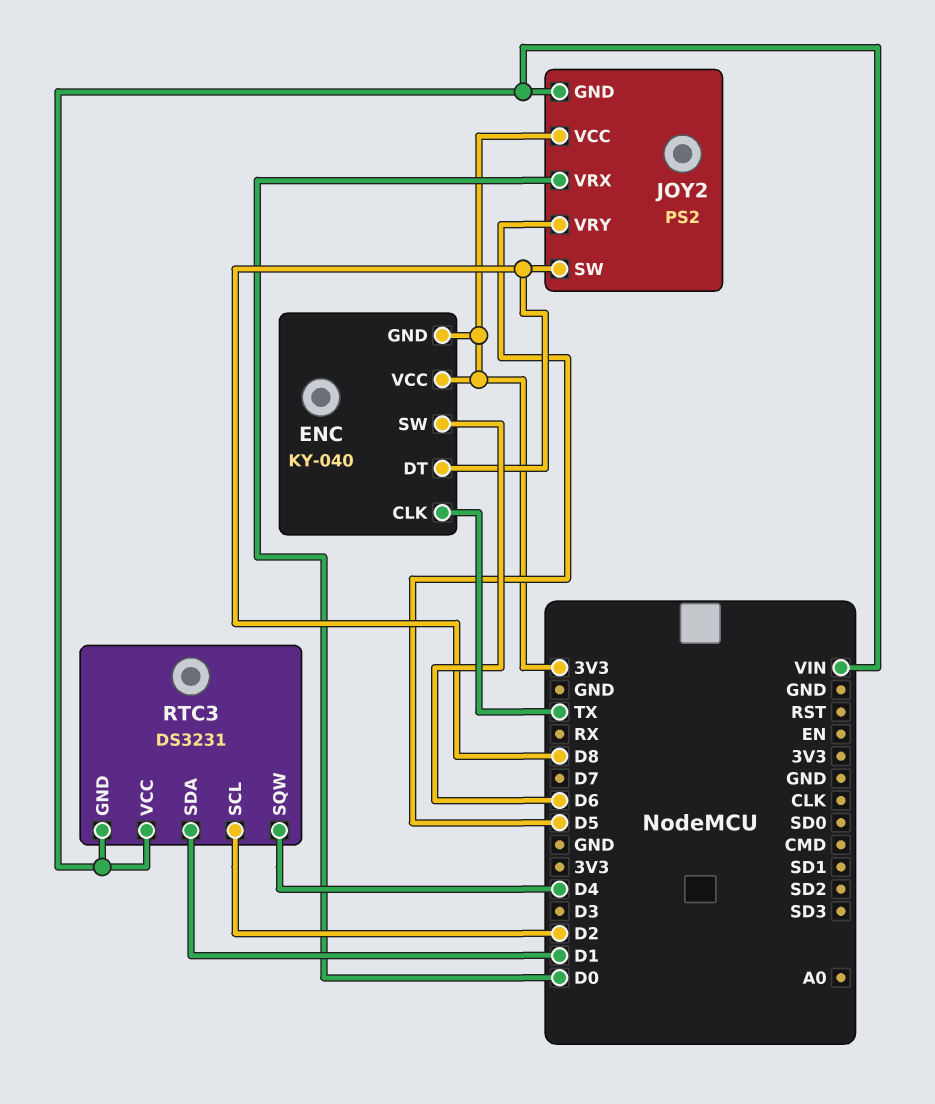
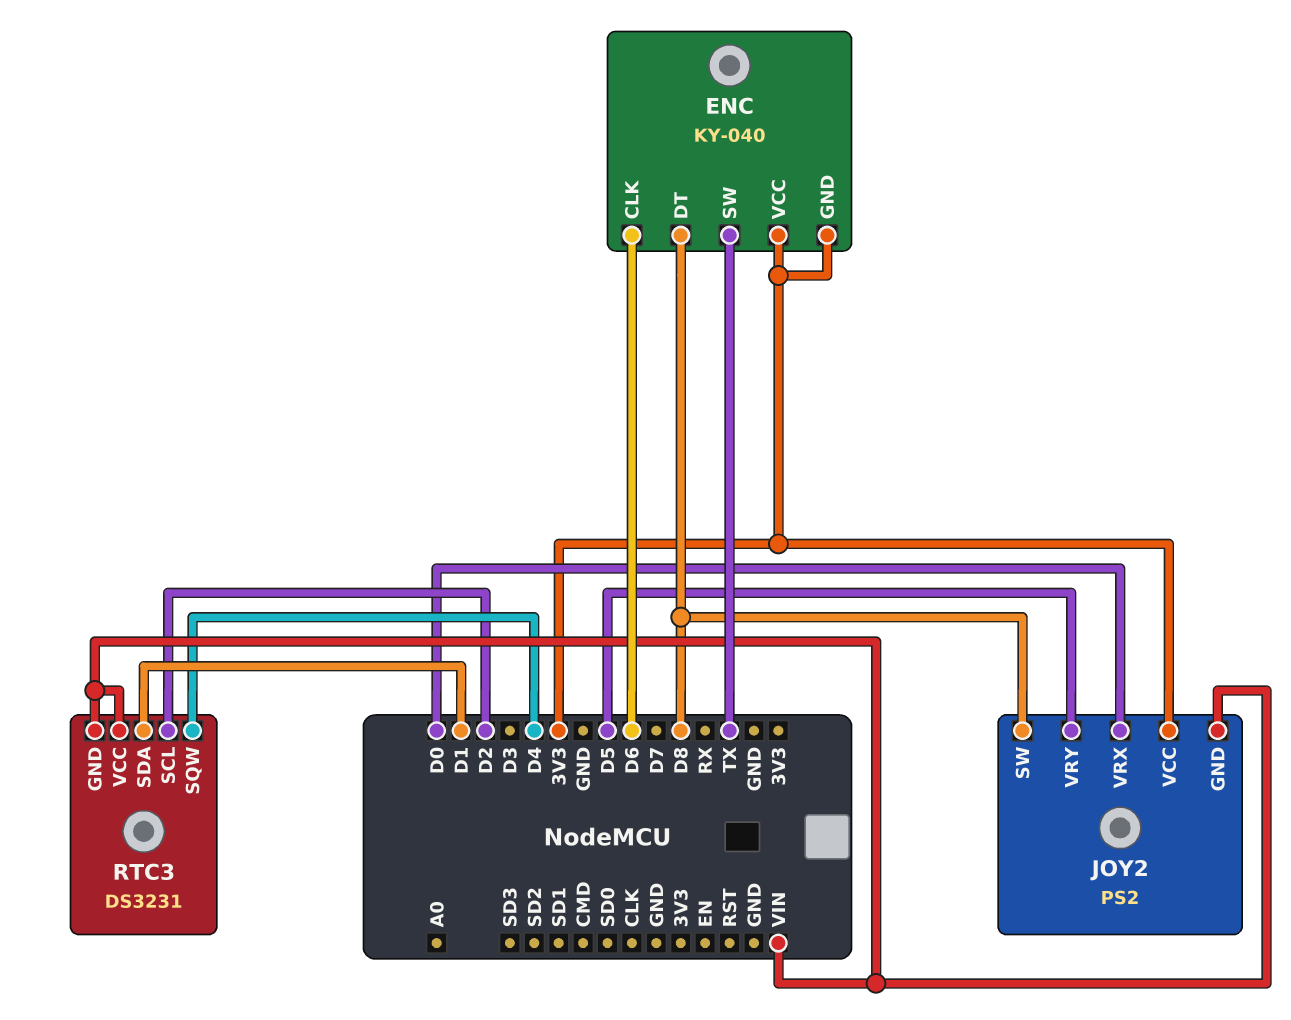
ENC pin CLK: TX -> D6
ENC pin SW: D6 -> TX

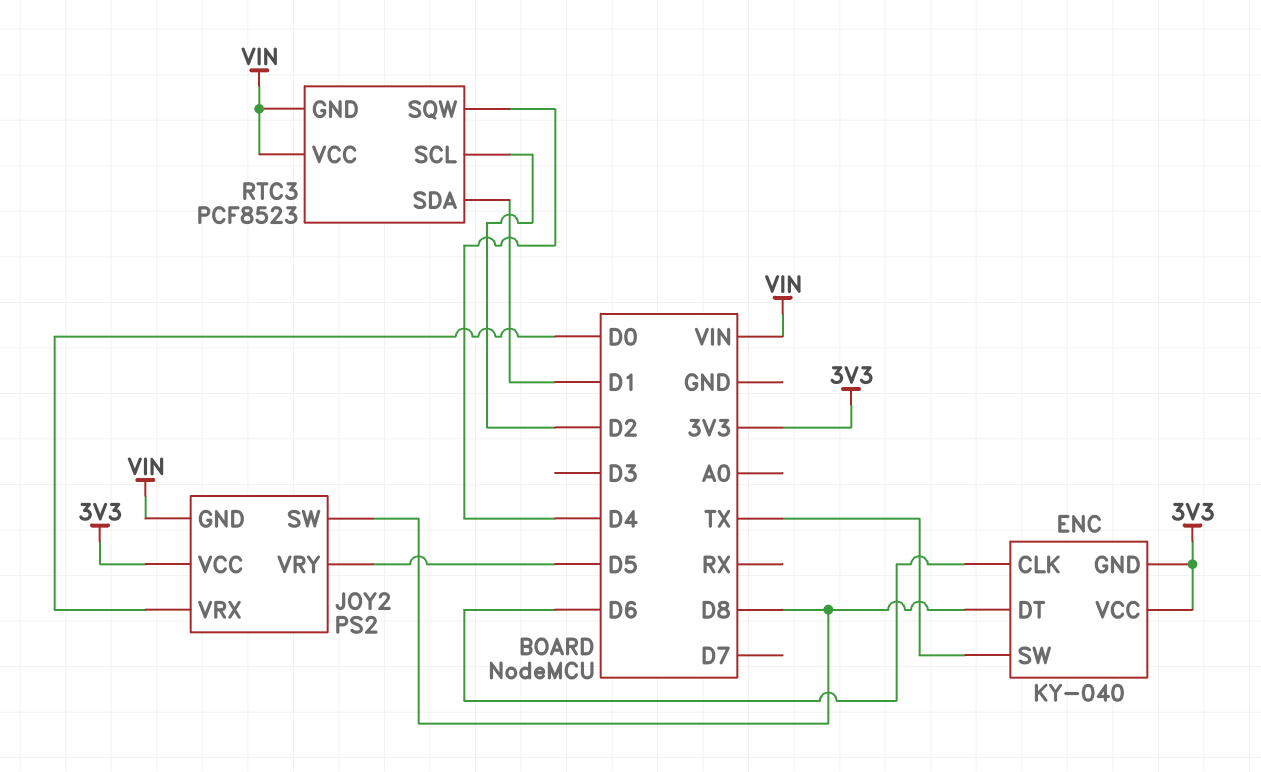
RTC3: DS3231 -> PCF8523

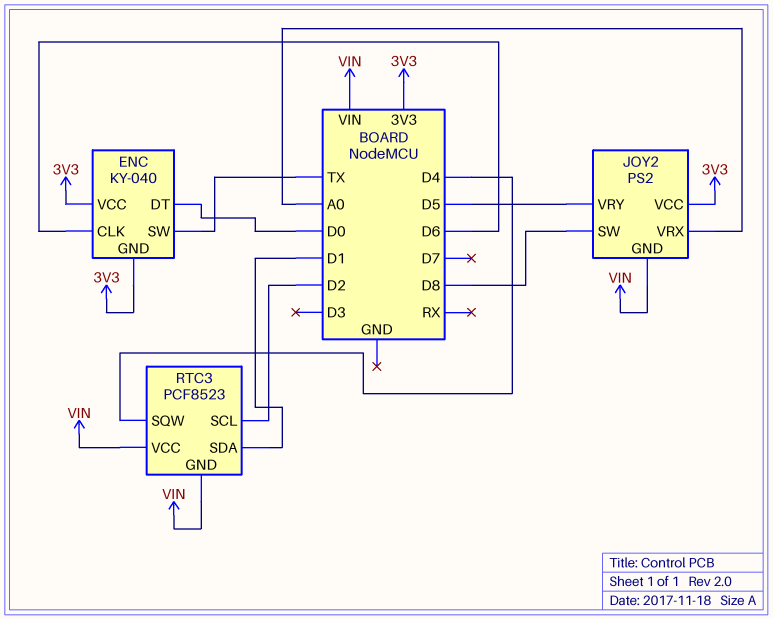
ENC pin DT: D8 -> D0
JOY2 pin VRX: D0 -> A0

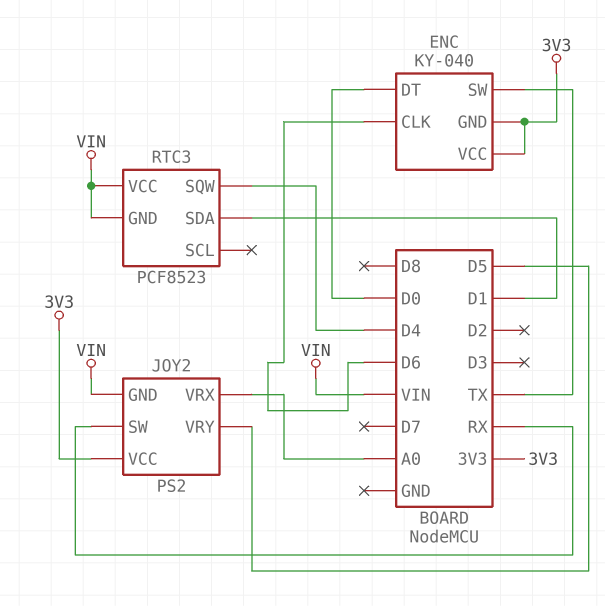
JOY2 pin SW: D8 -> RX
RTC3 pin SCL: D2 -> none

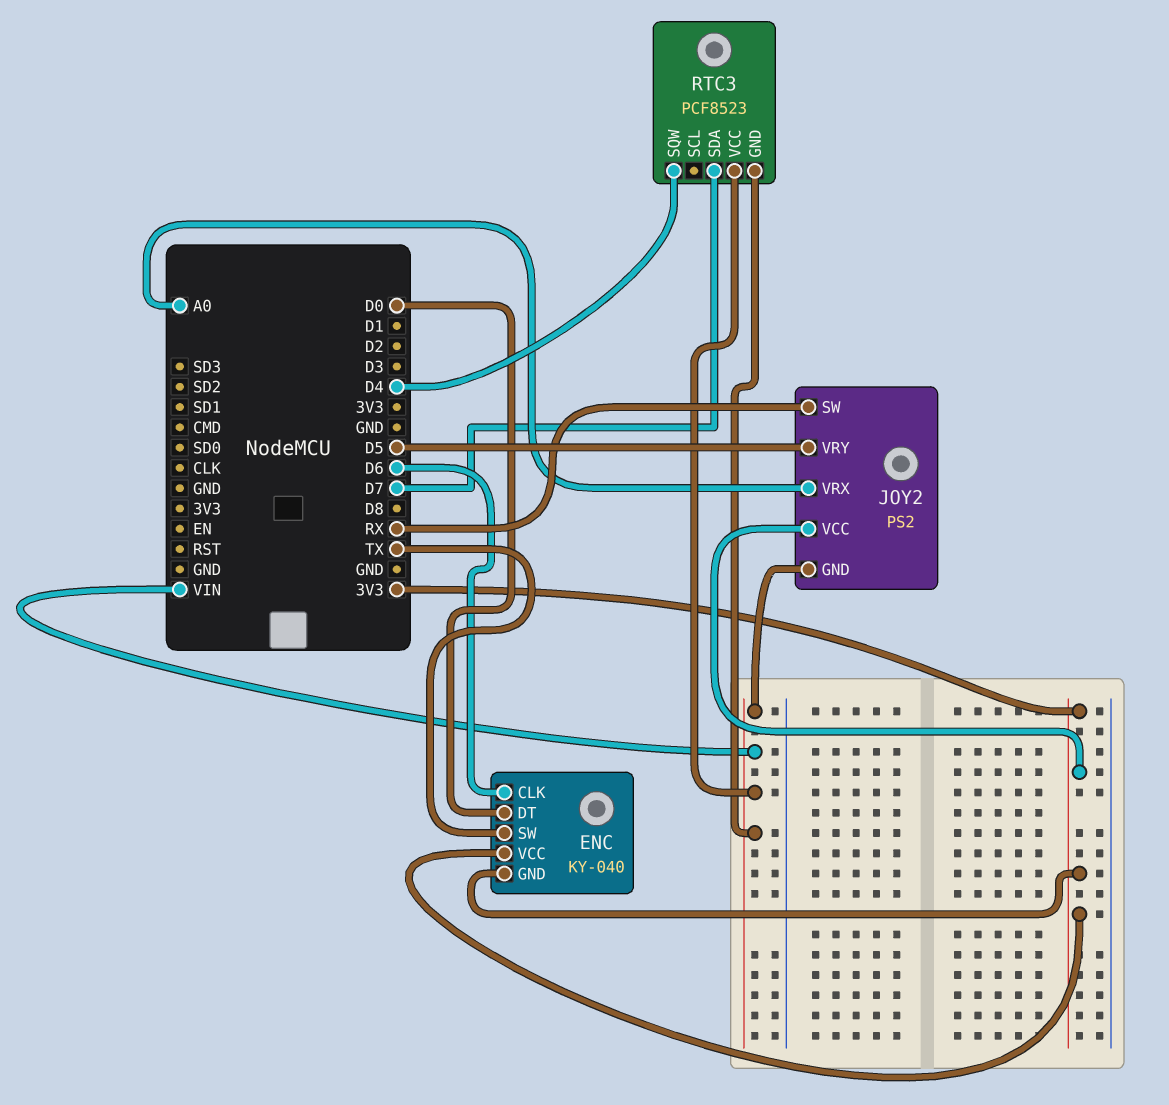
RTC3 pin SDA: D1 -> D7

